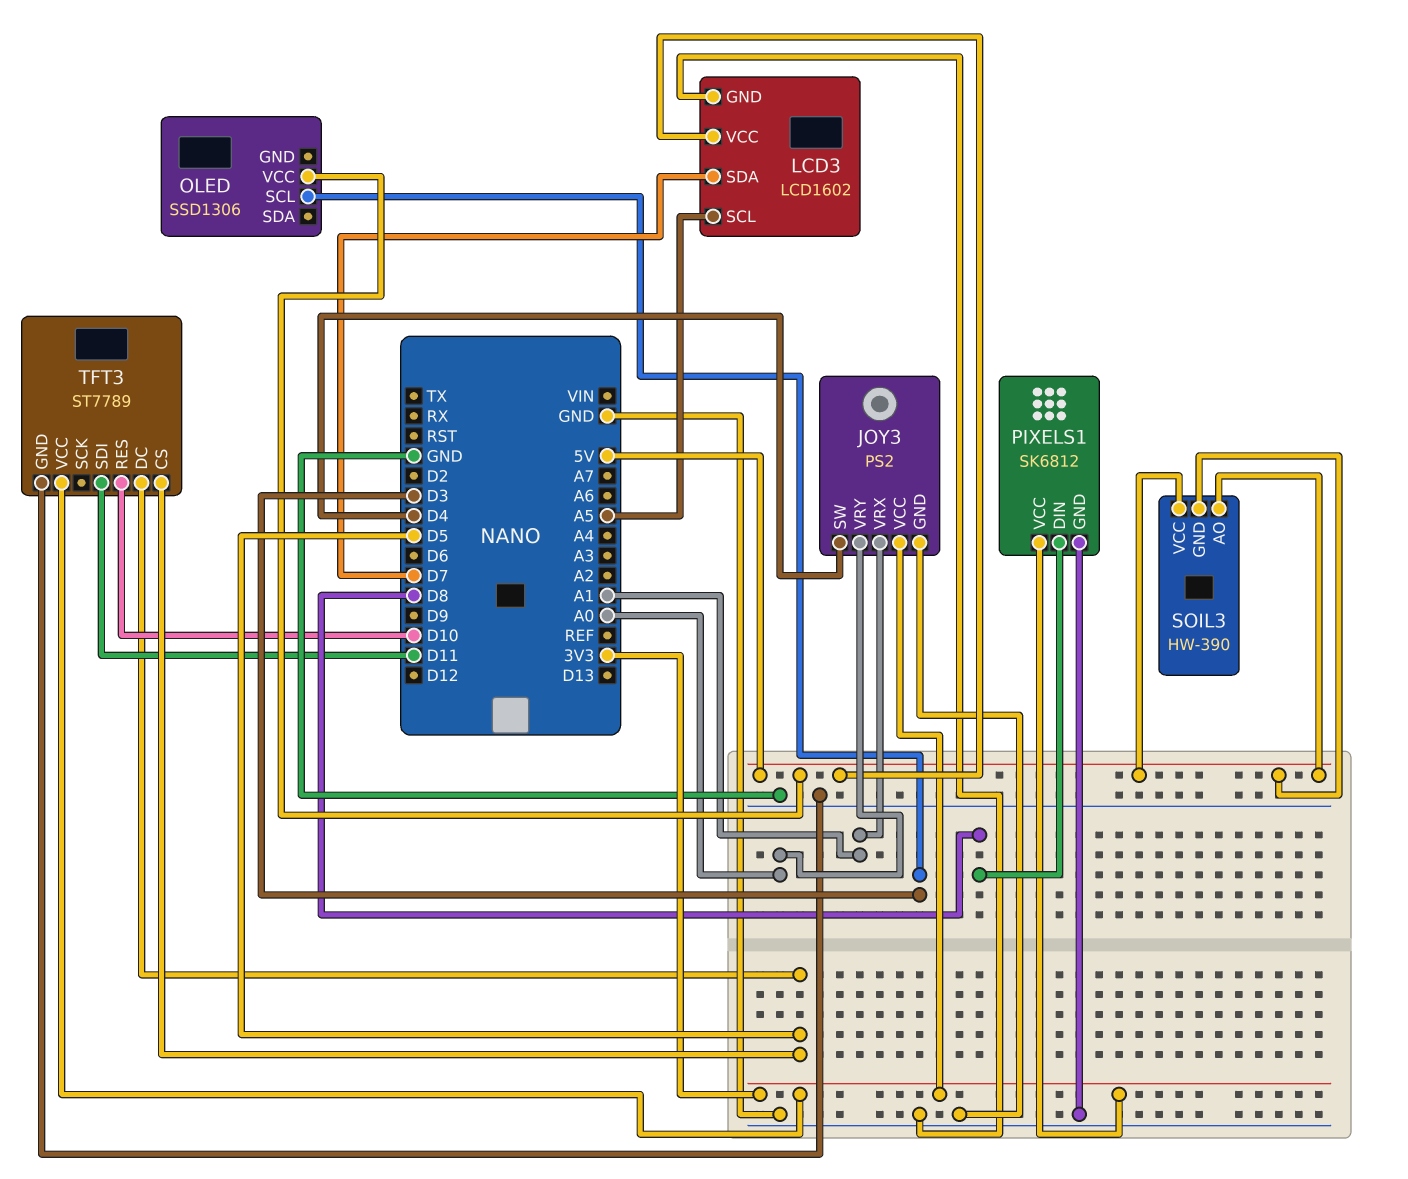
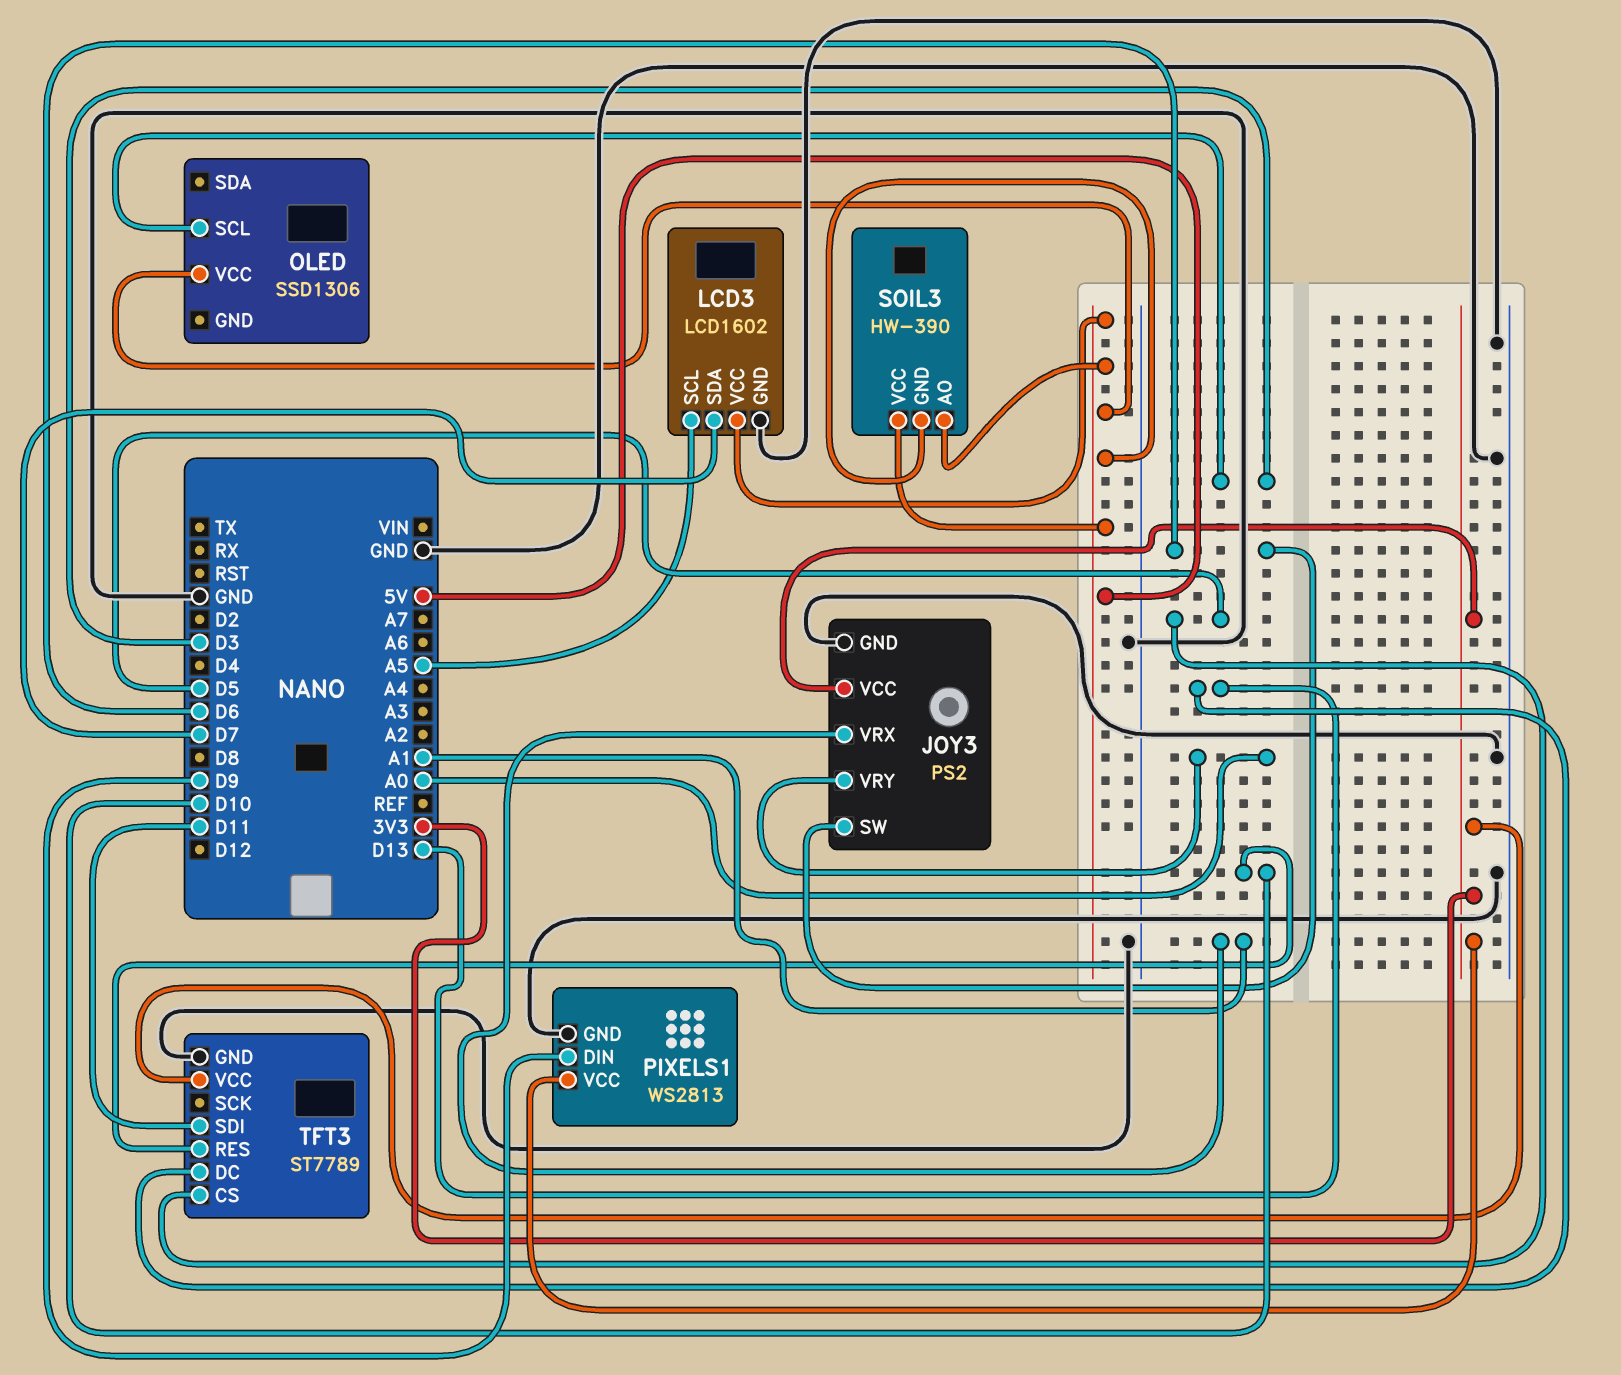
JOY3 pin SW: D4 -> D6
PIXELS1: SK6812 -> WS2813
PIXELS1 pin DIN: D8 -> D9
TFT3 pin DC: D5 -> D13

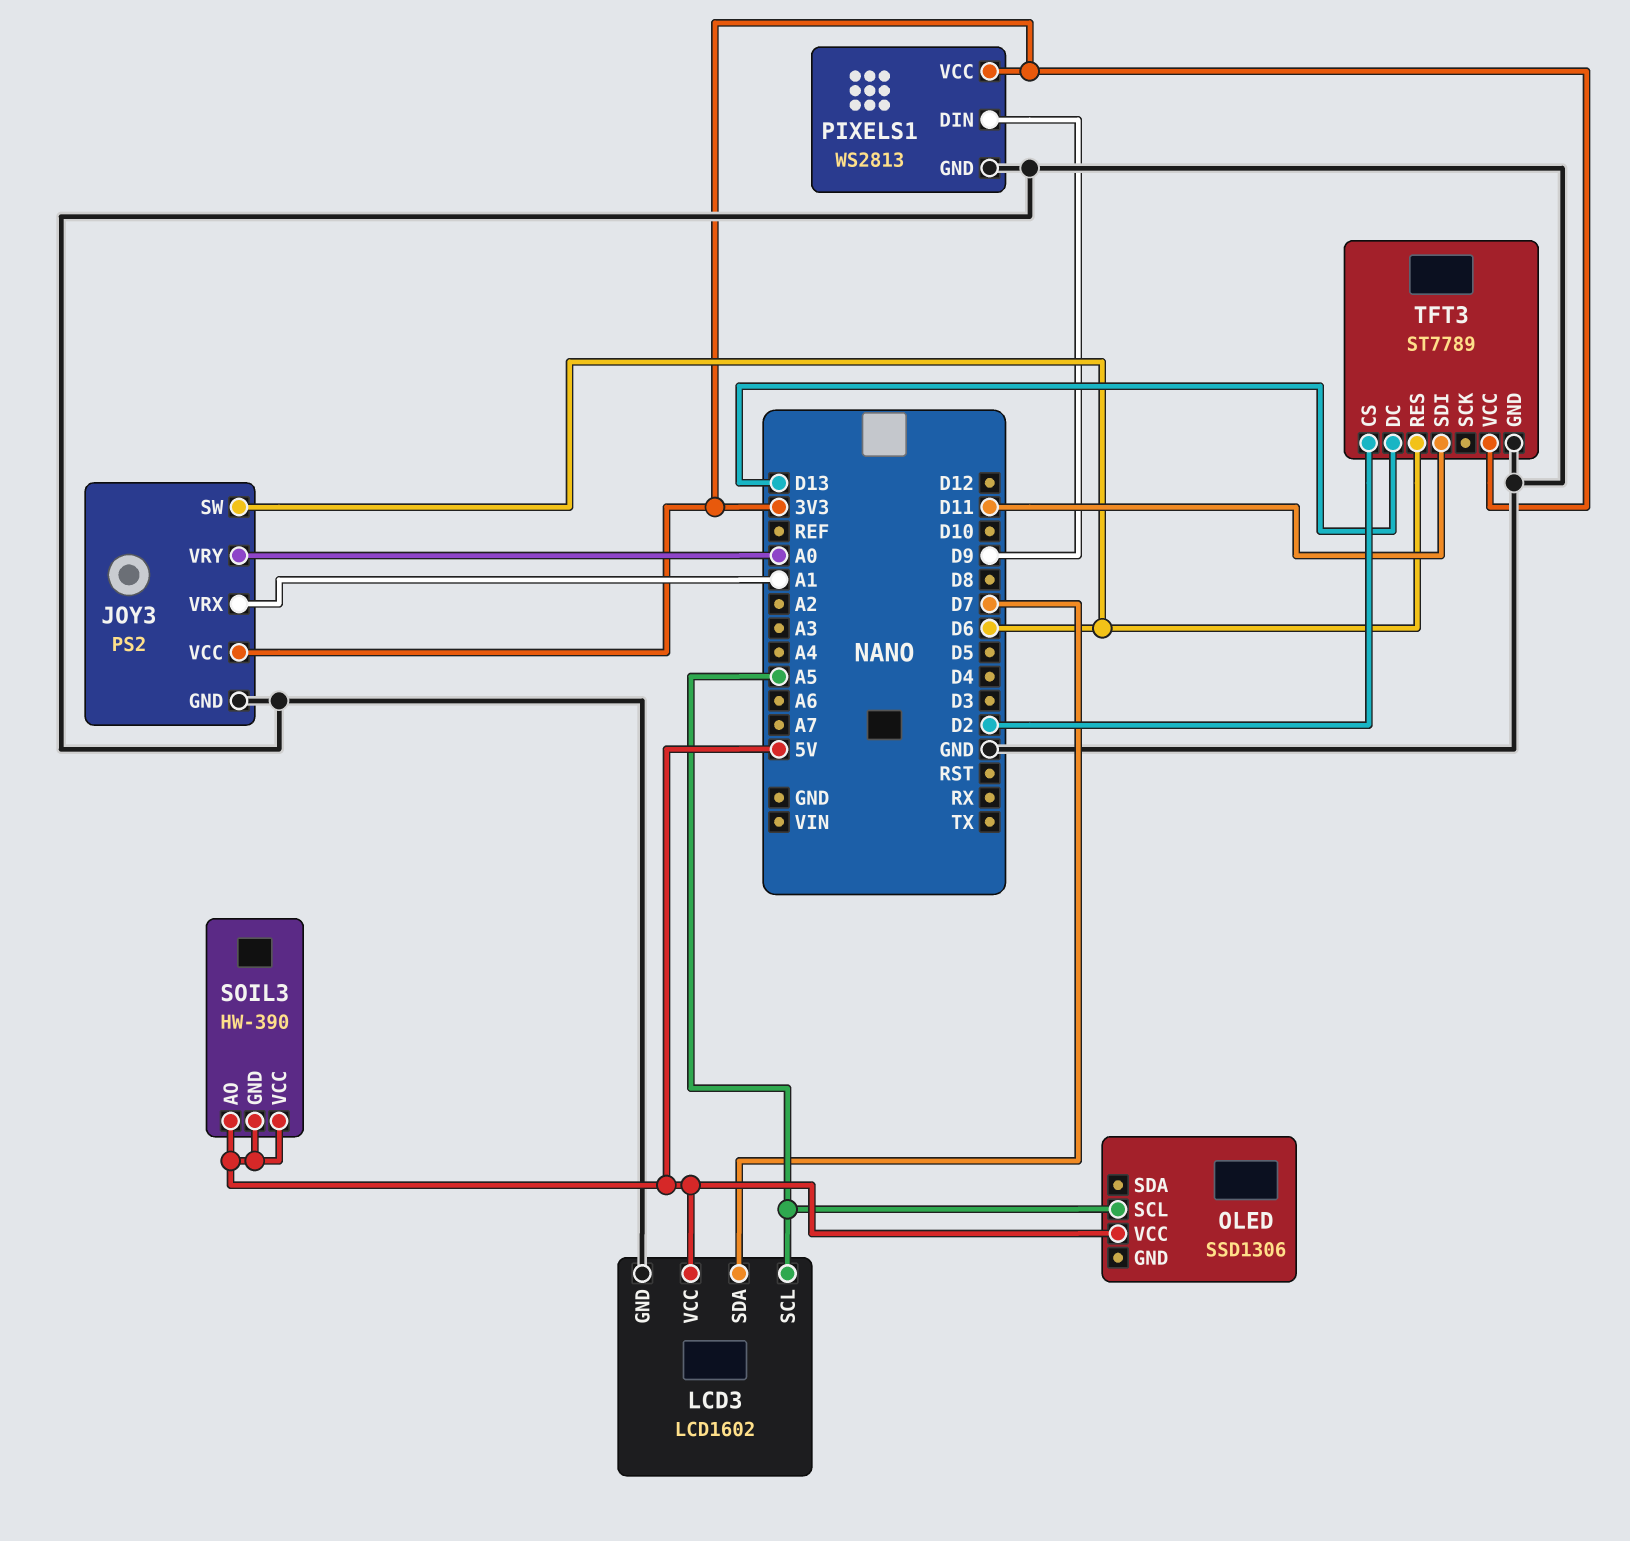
OLED pin SCL: D3 -> A5
TFT3 pin CS: D5 -> D2
TFT3 pin RES: D10 -> D6

